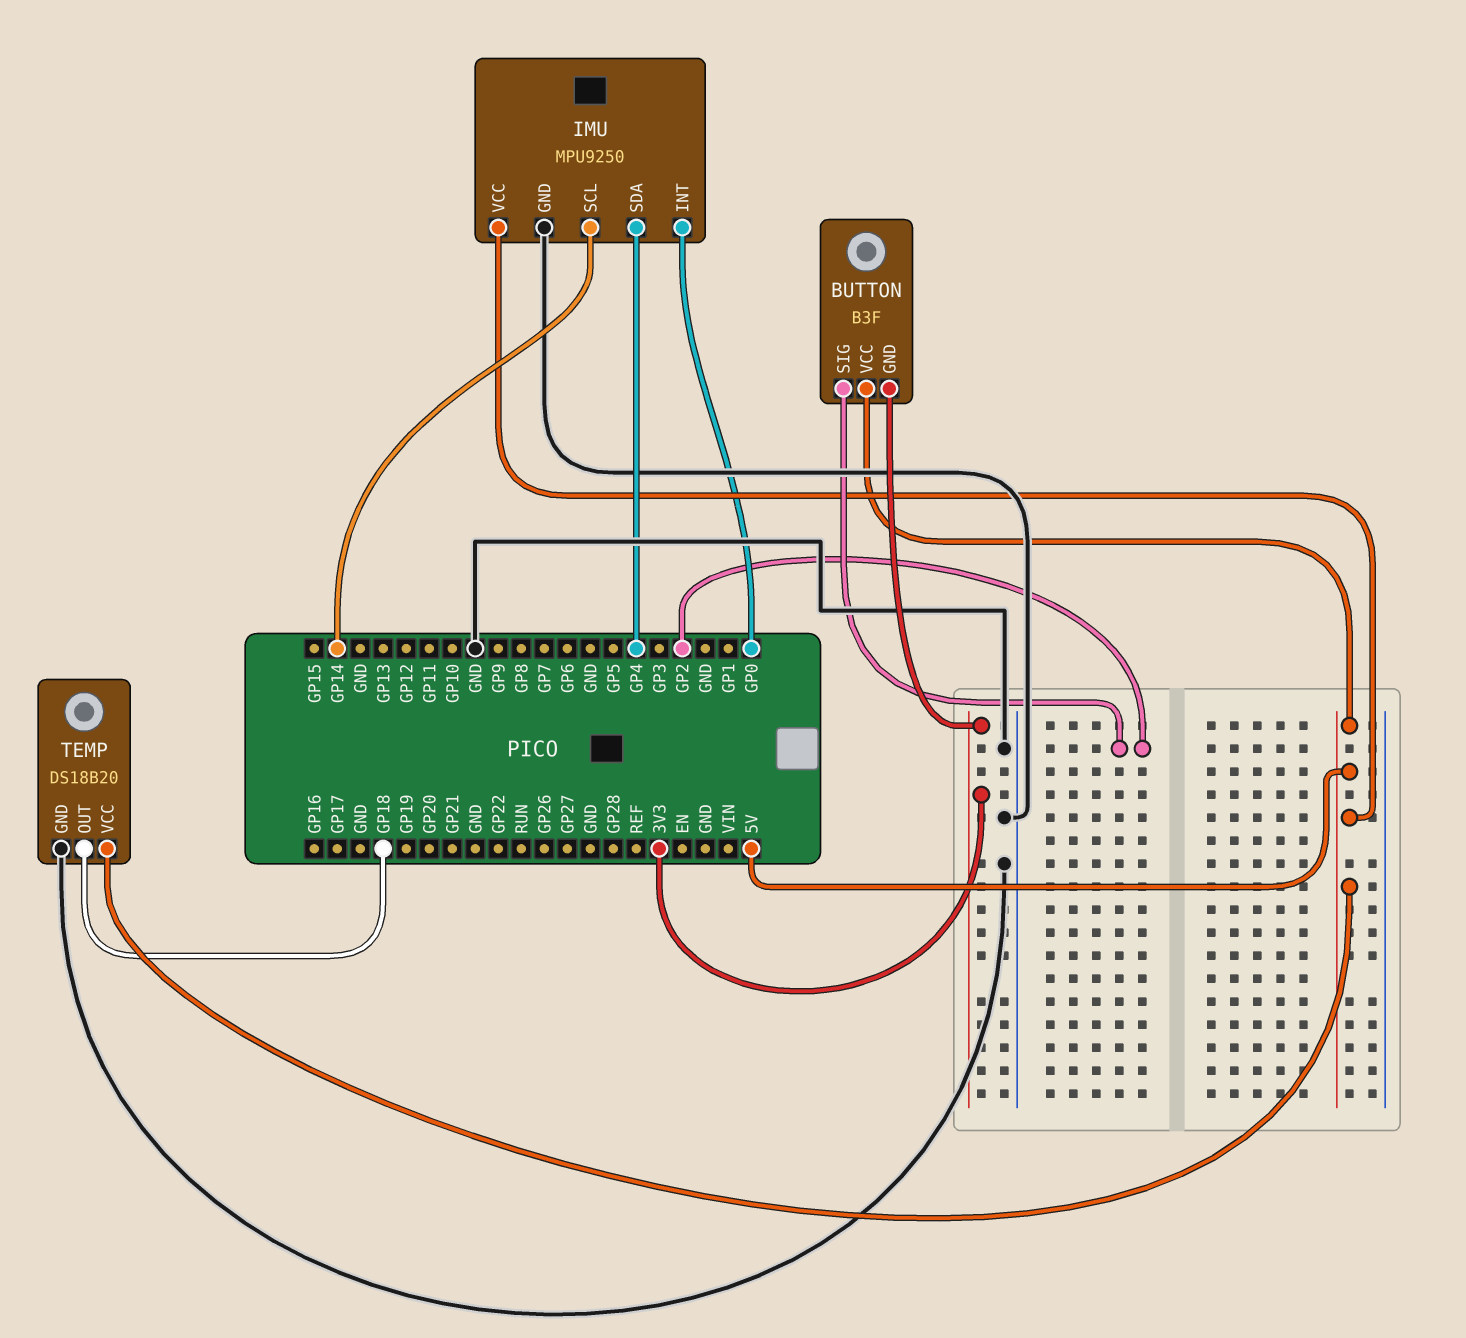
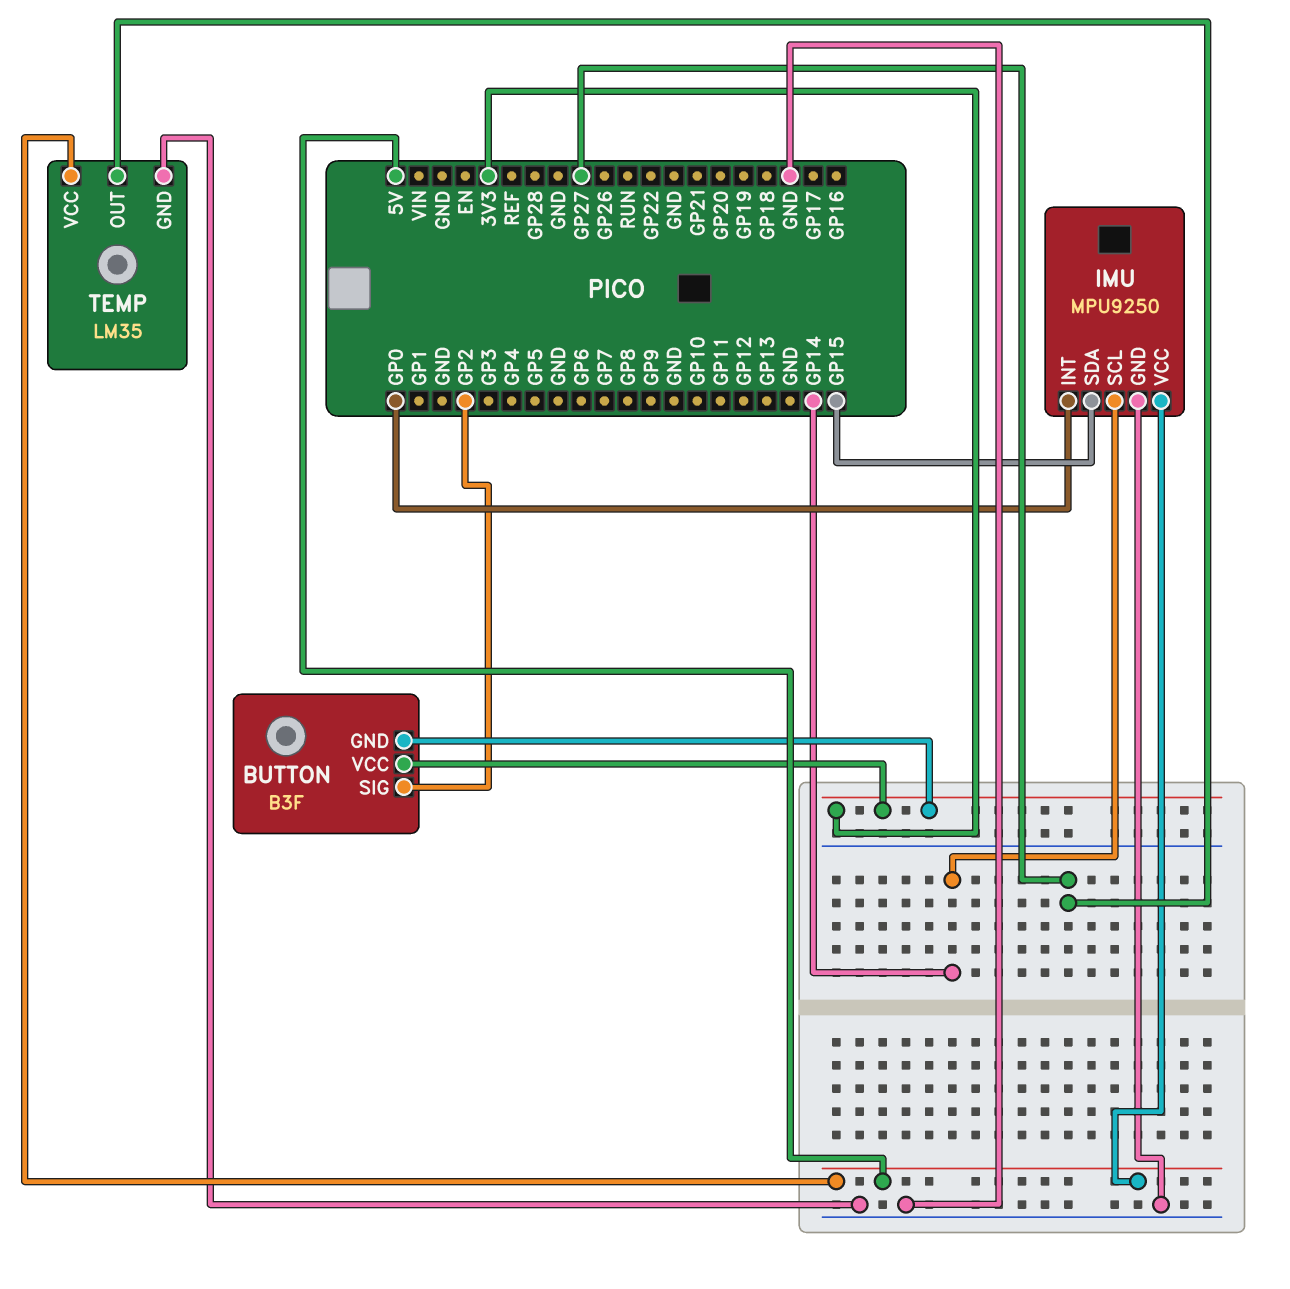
BUTTON pin VCC: 5V -> 3V3
IMU pin SDA: GP4 -> GP15
TEMP: DS18B20 -> LM35
TEMP pin OUT: GP18 -> GP27

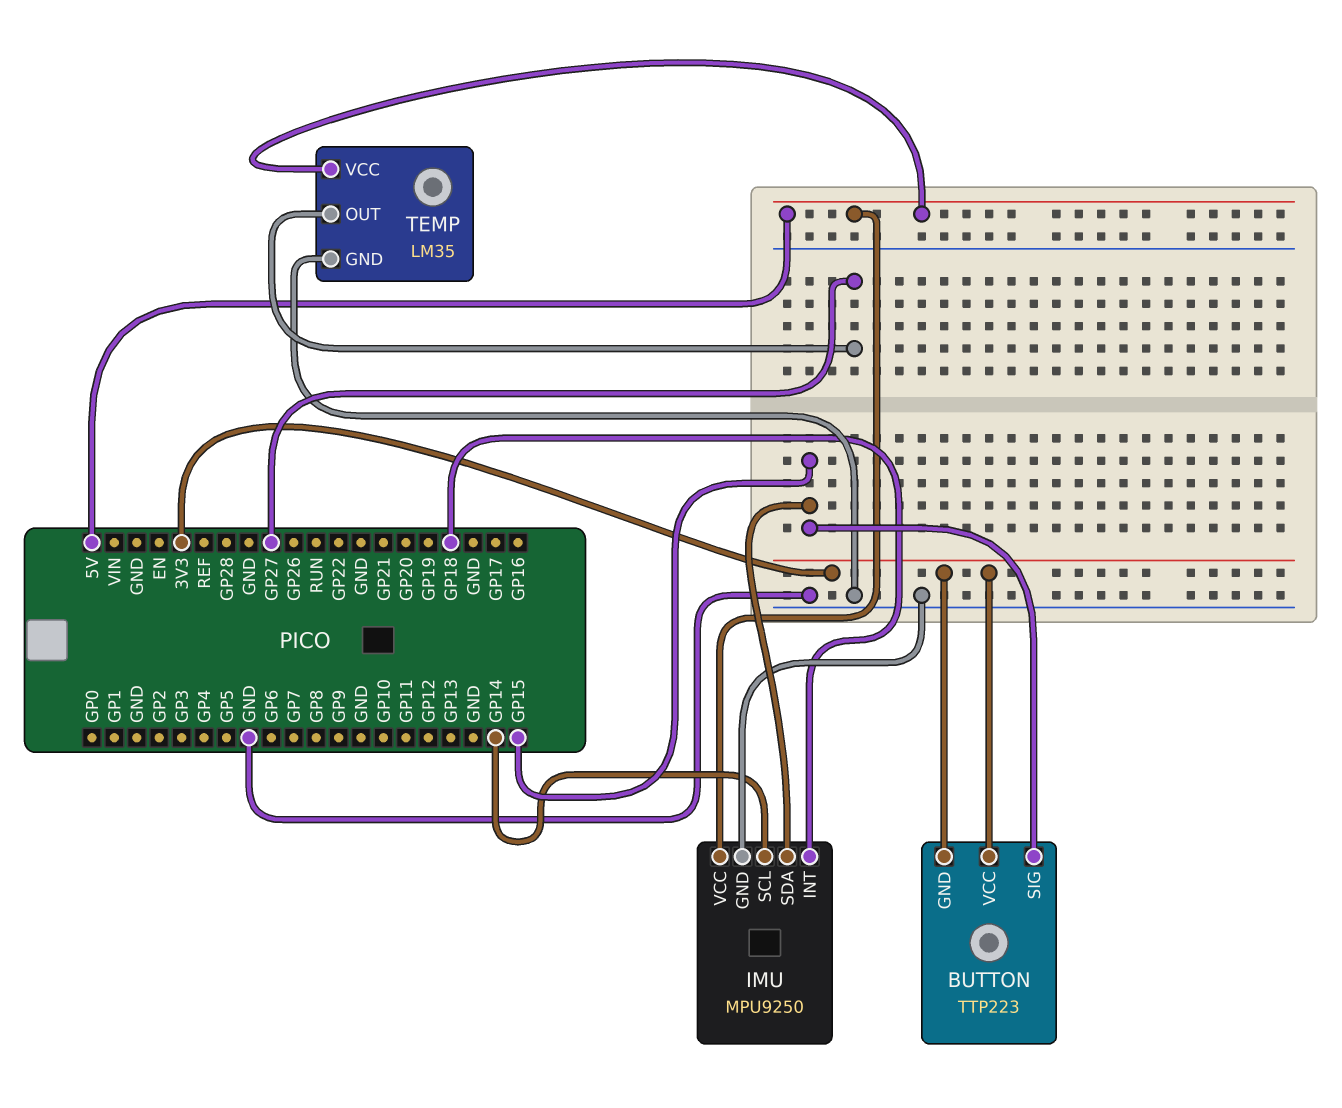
BUTTON: B3F -> TTP223
BUTTON pin SIG: GP2 -> GP15
IMU pin INT: GP0 -> GP18

